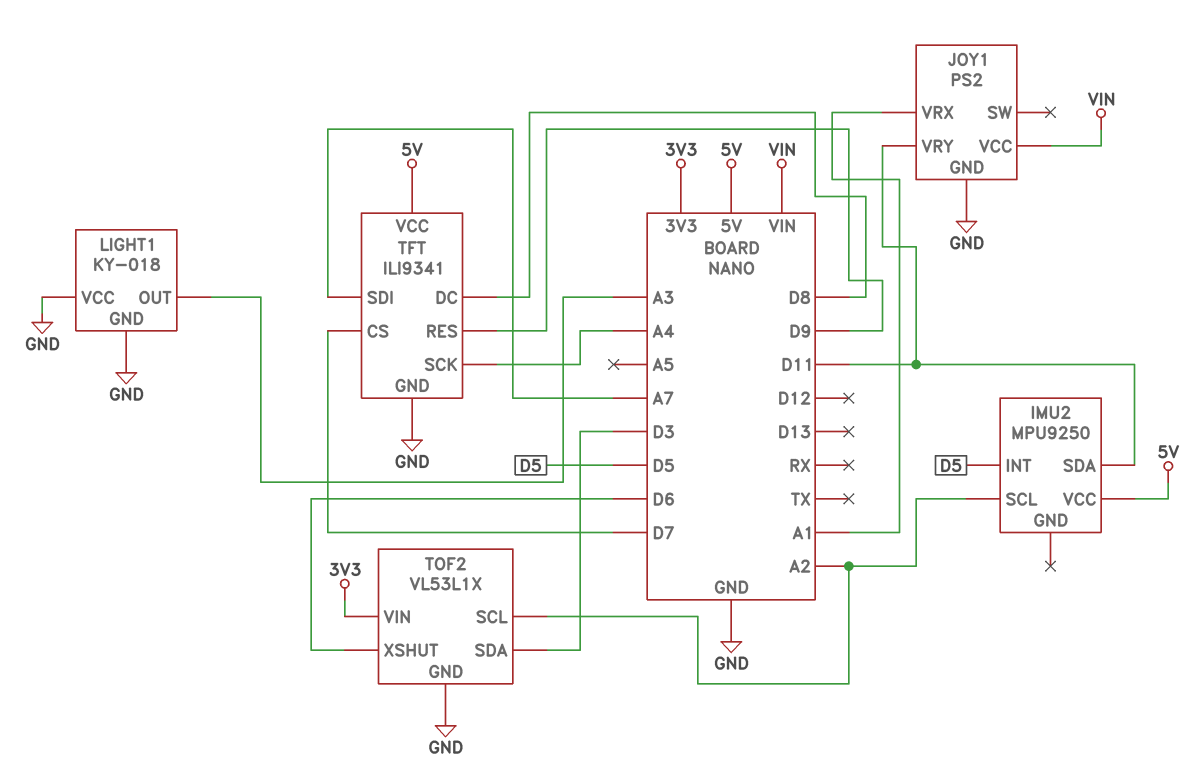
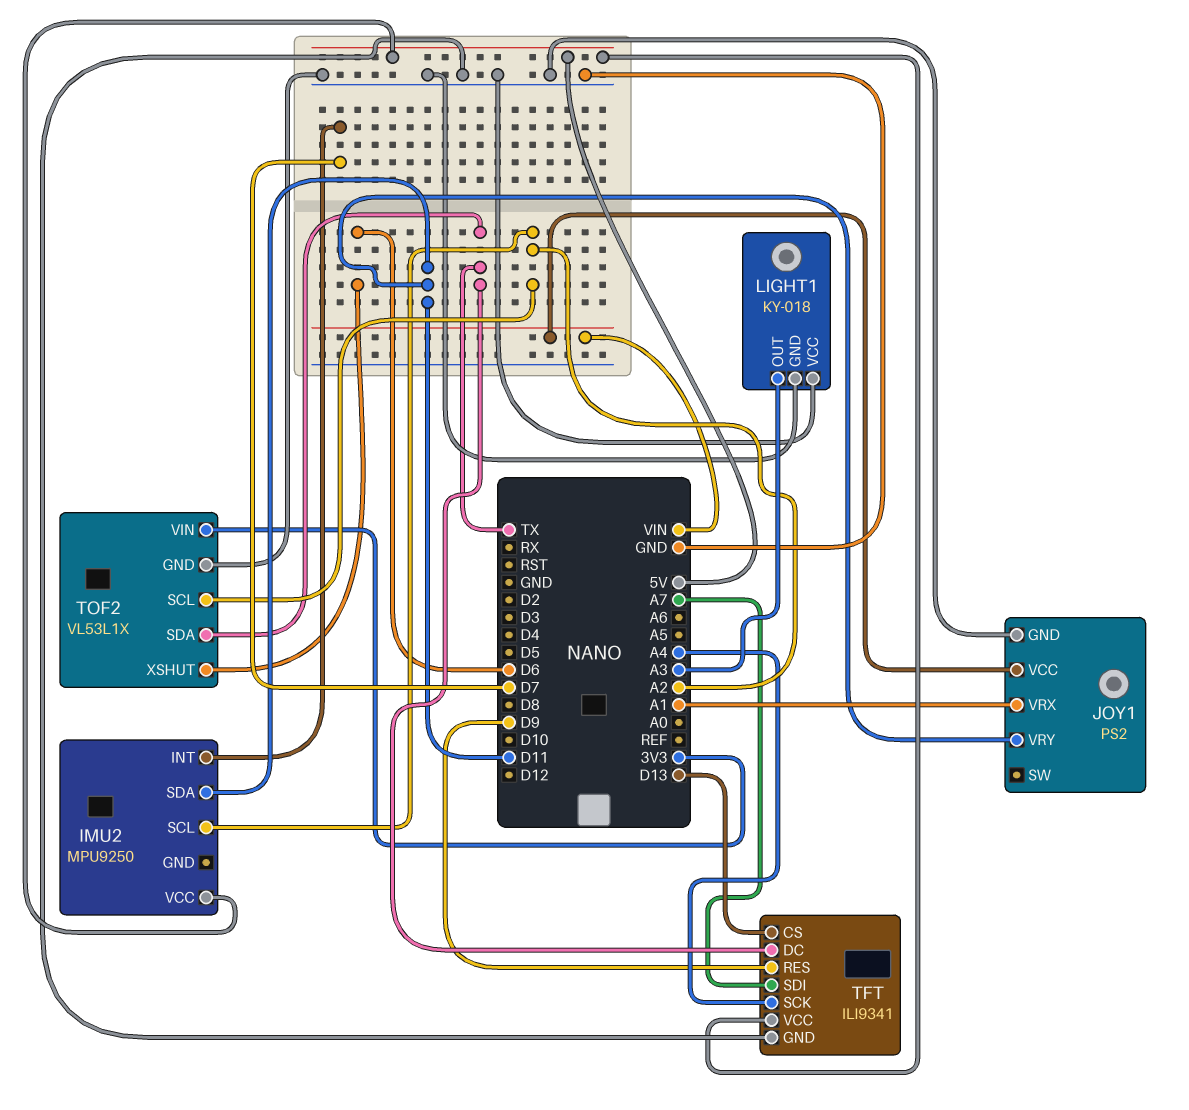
IMU2 pin INT: D5 -> D7
TFT pin CS: D7 -> D13
TFT pin DC: D8 -> TX
TOF2 pin SDA: D3 -> TX

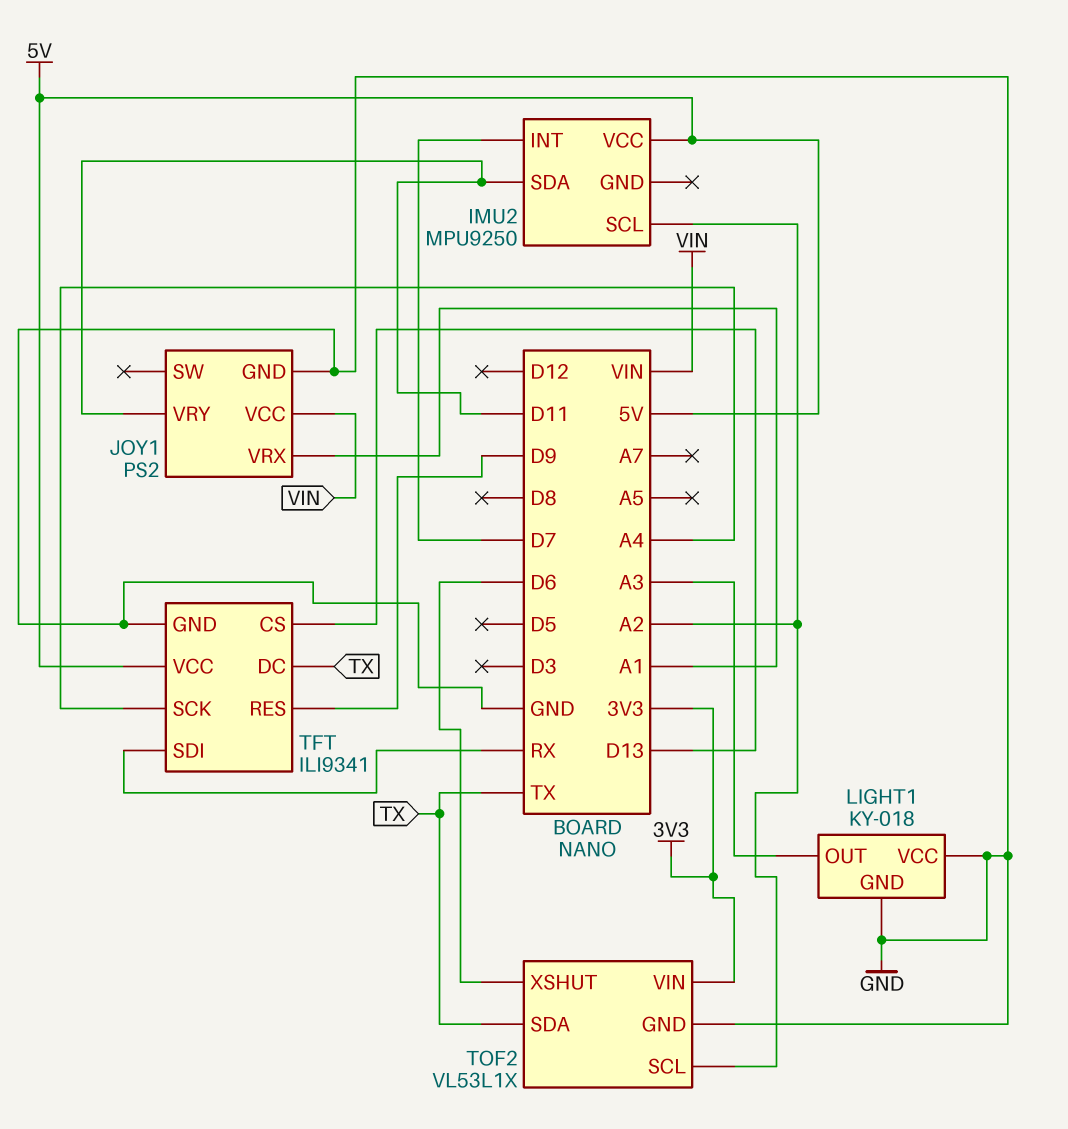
TFT pin SDI: A7 -> RX

